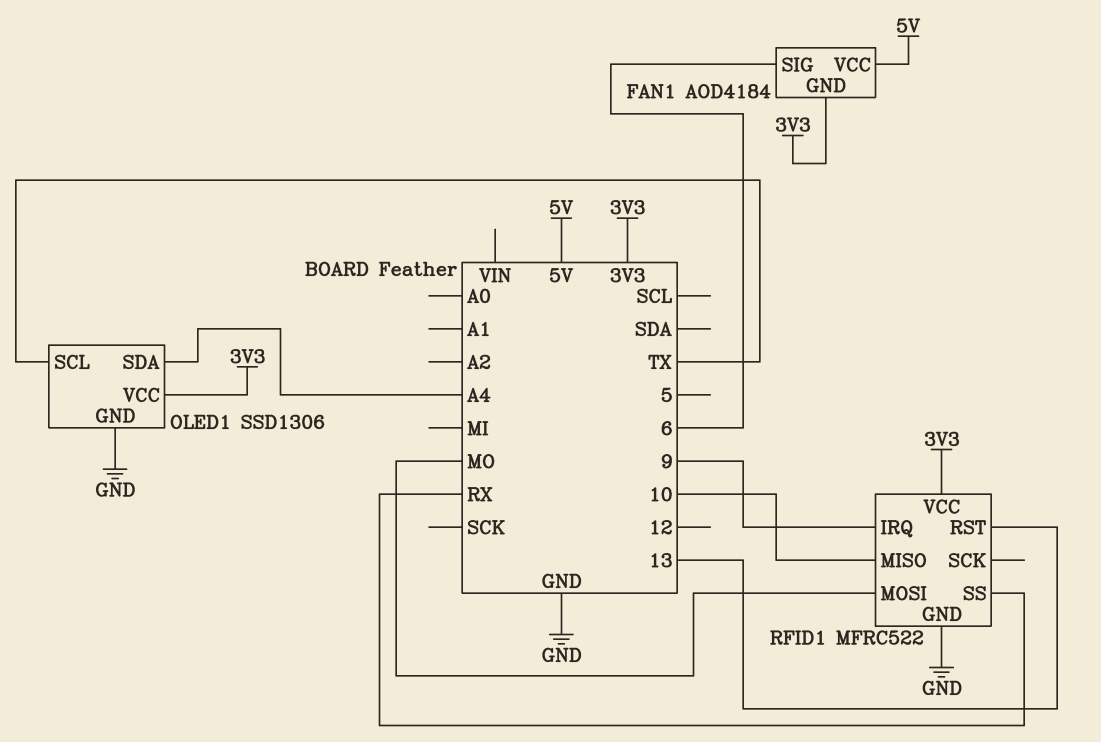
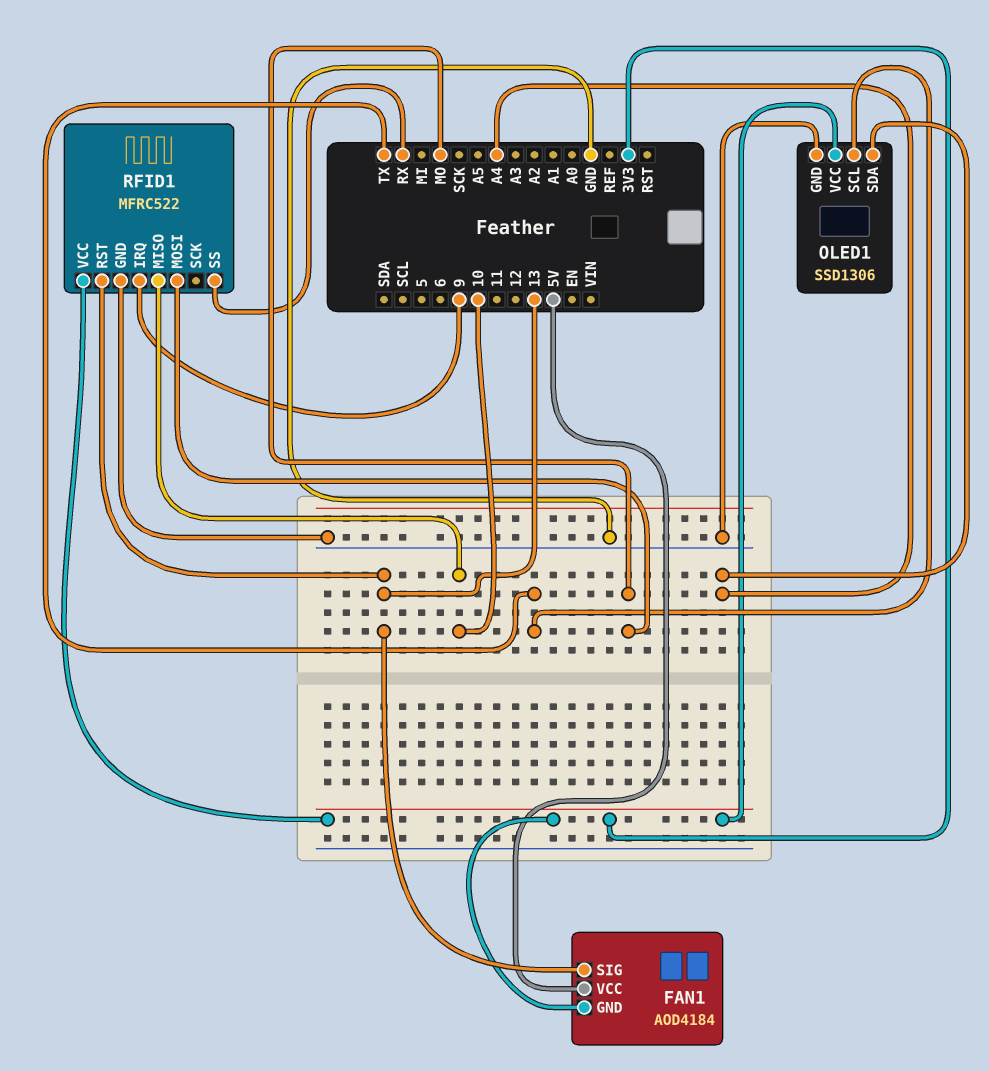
FAN1 pin SIG: 6 -> 13

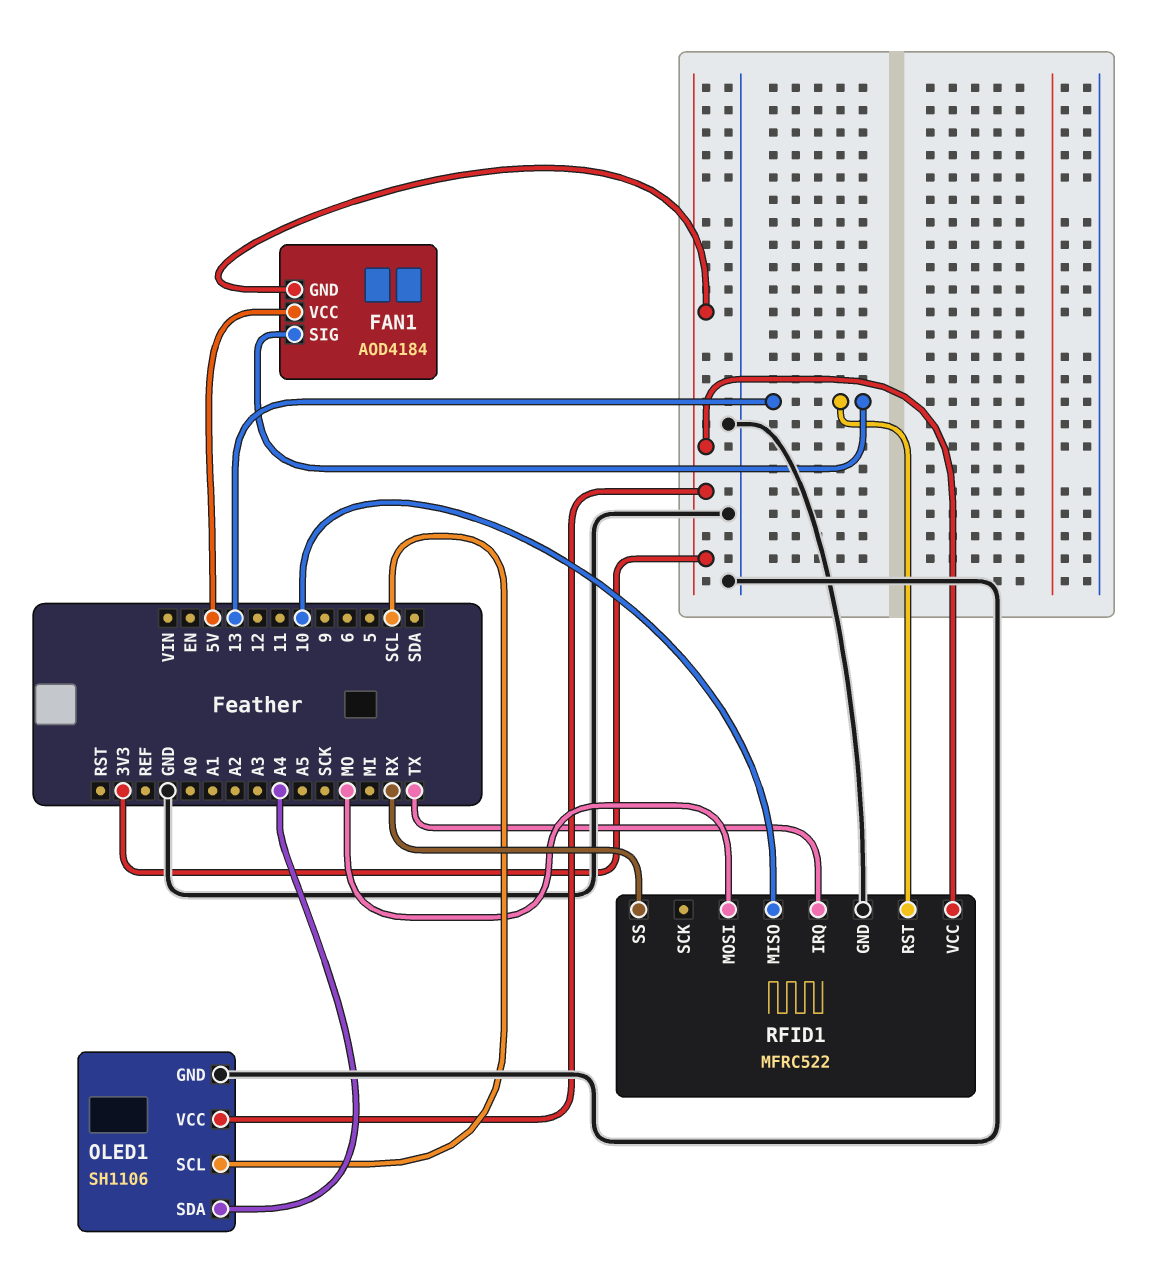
OLED1: SSD1306 -> SH1106
OLED1 pin SCL: TX -> SCL
RFID1 pin IRQ: 9 -> TX

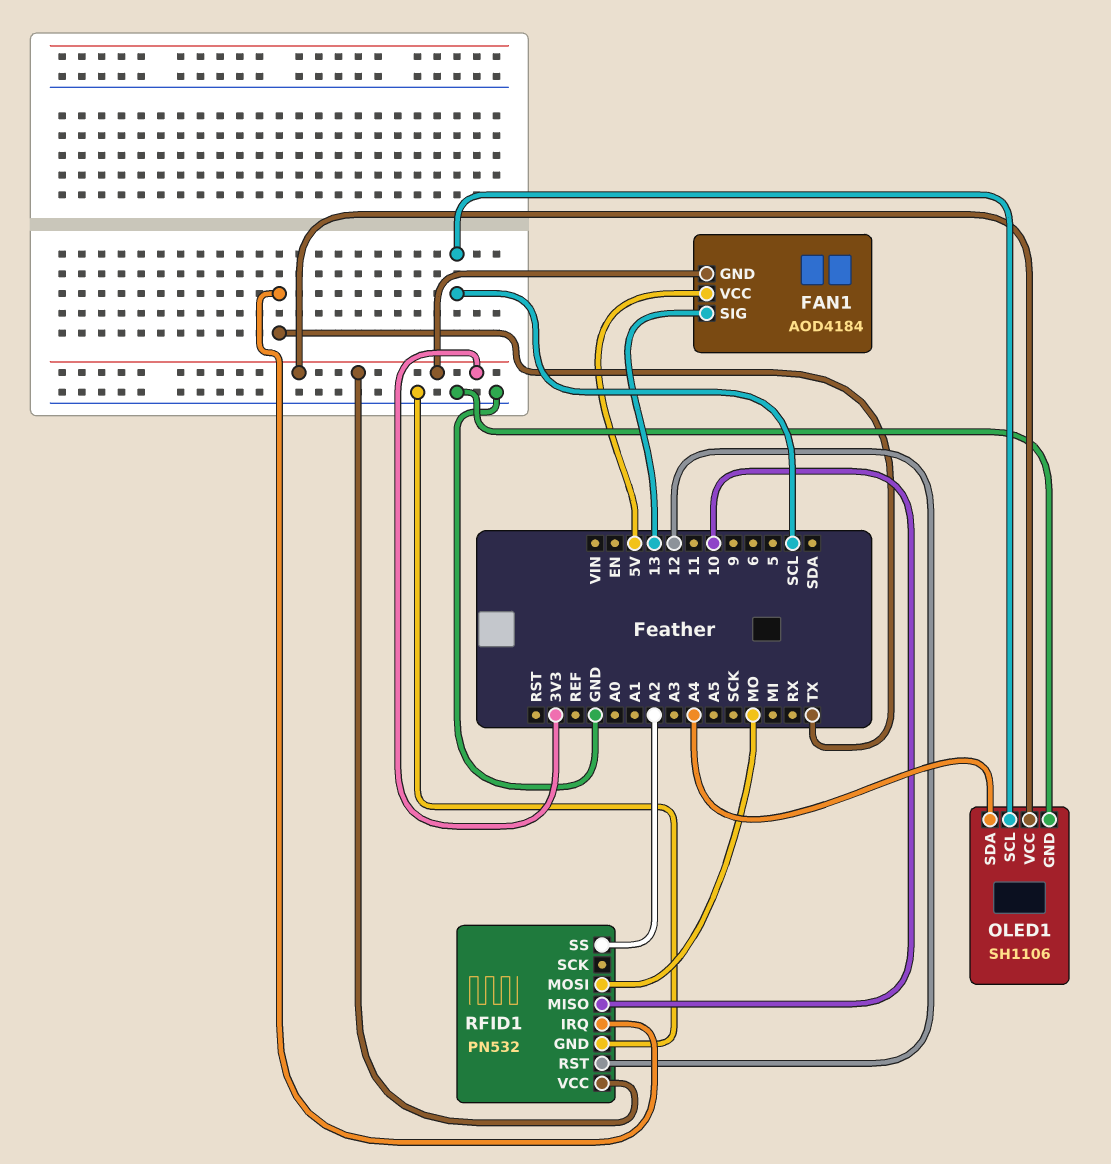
RFID1: MFRC522 -> PN532
RFID1 pin RST: 13 -> 12
RFID1 pin SS: RX -> A2

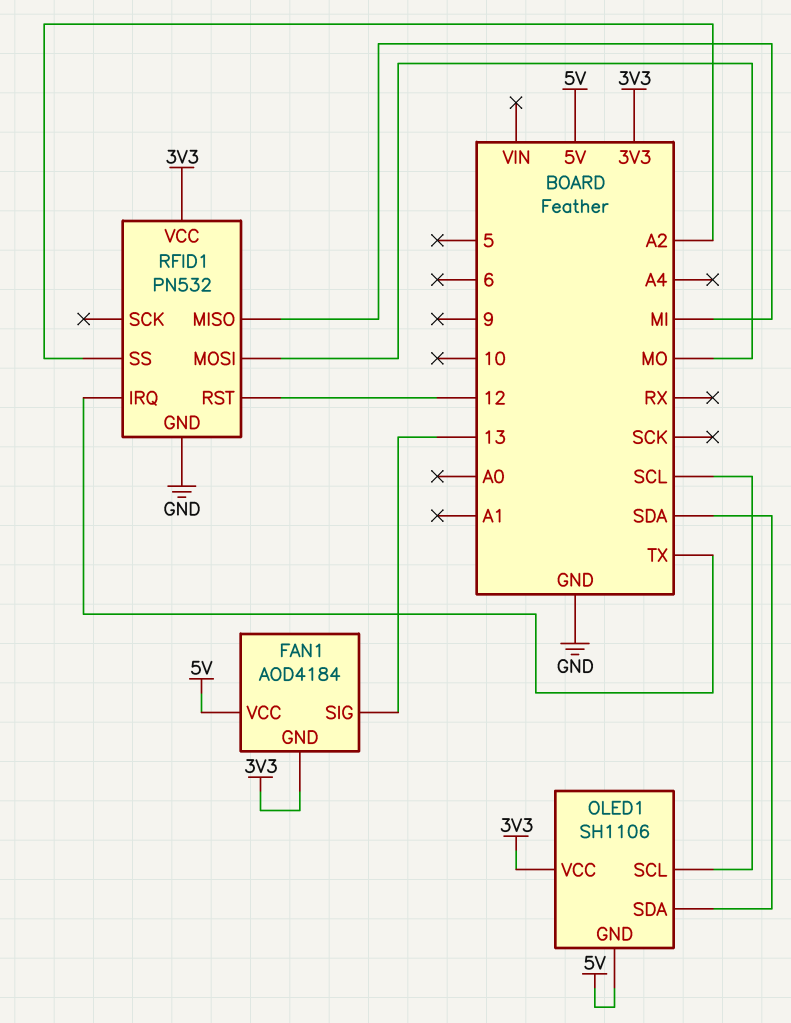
OLED1 pin GND: GND -> 5V
OLED1 pin SDA: A4 -> SDA
RFID1 pin MISO: 10 -> MI

